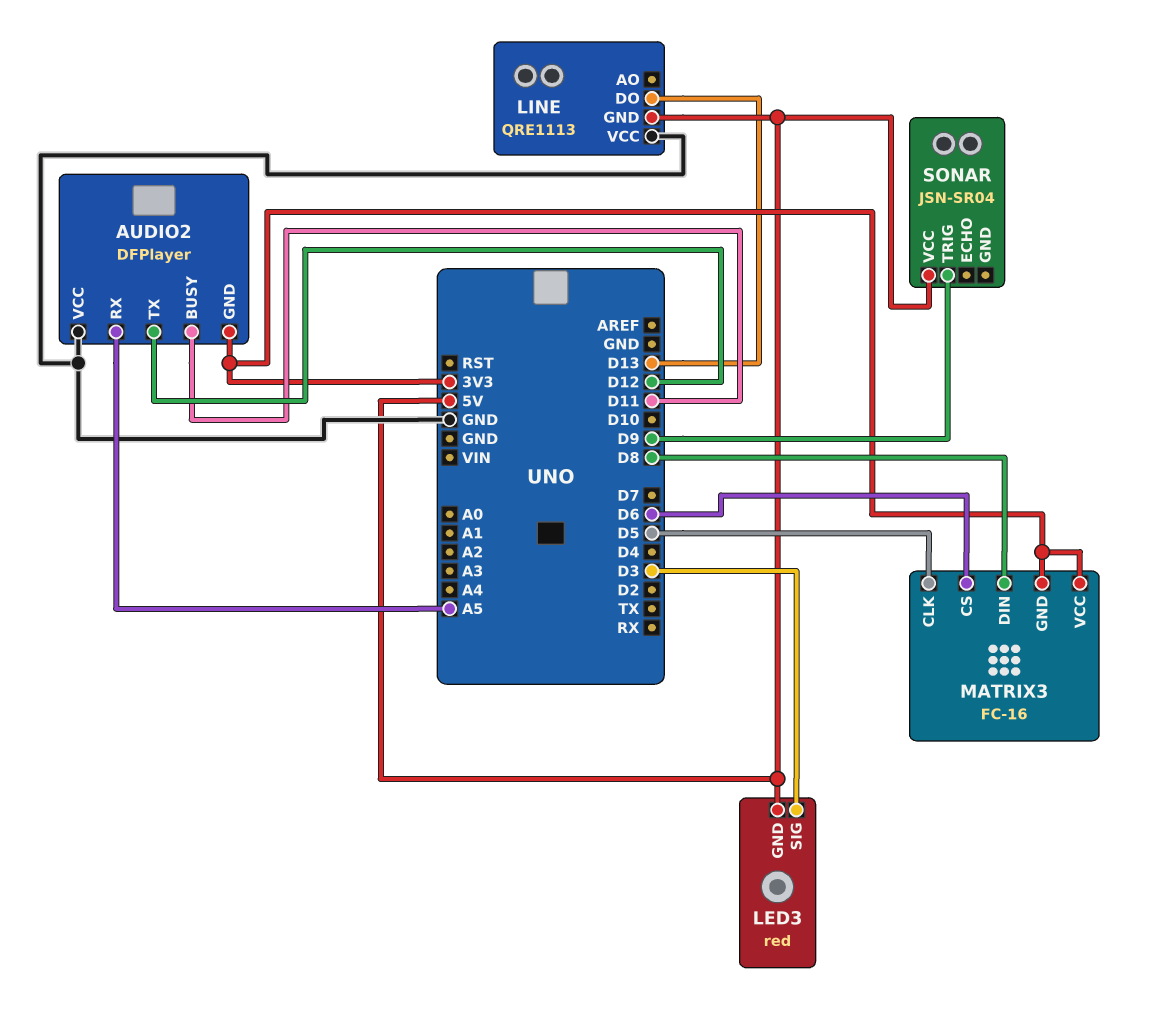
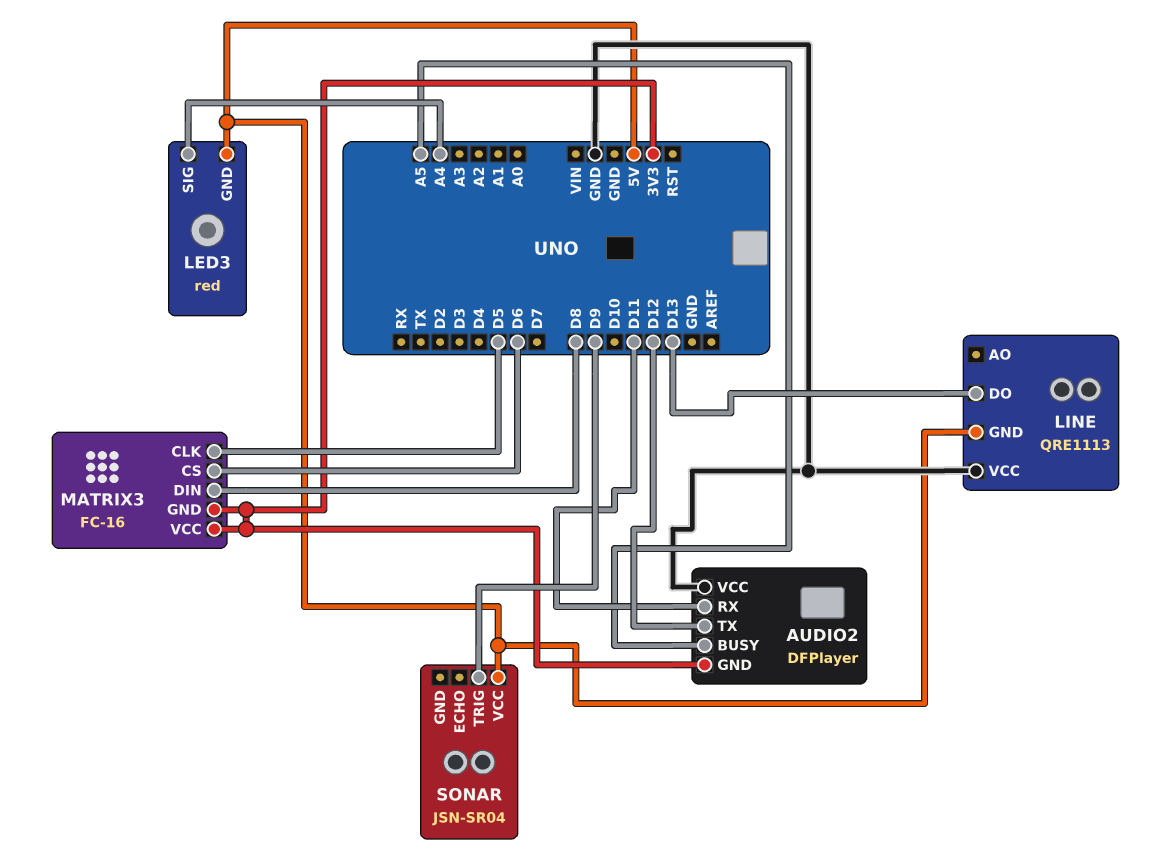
AUDIO2 pin BUSY: D11 -> A5
AUDIO2 pin RX: A5 -> D11
LED3 pin SIG: D3 -> A4

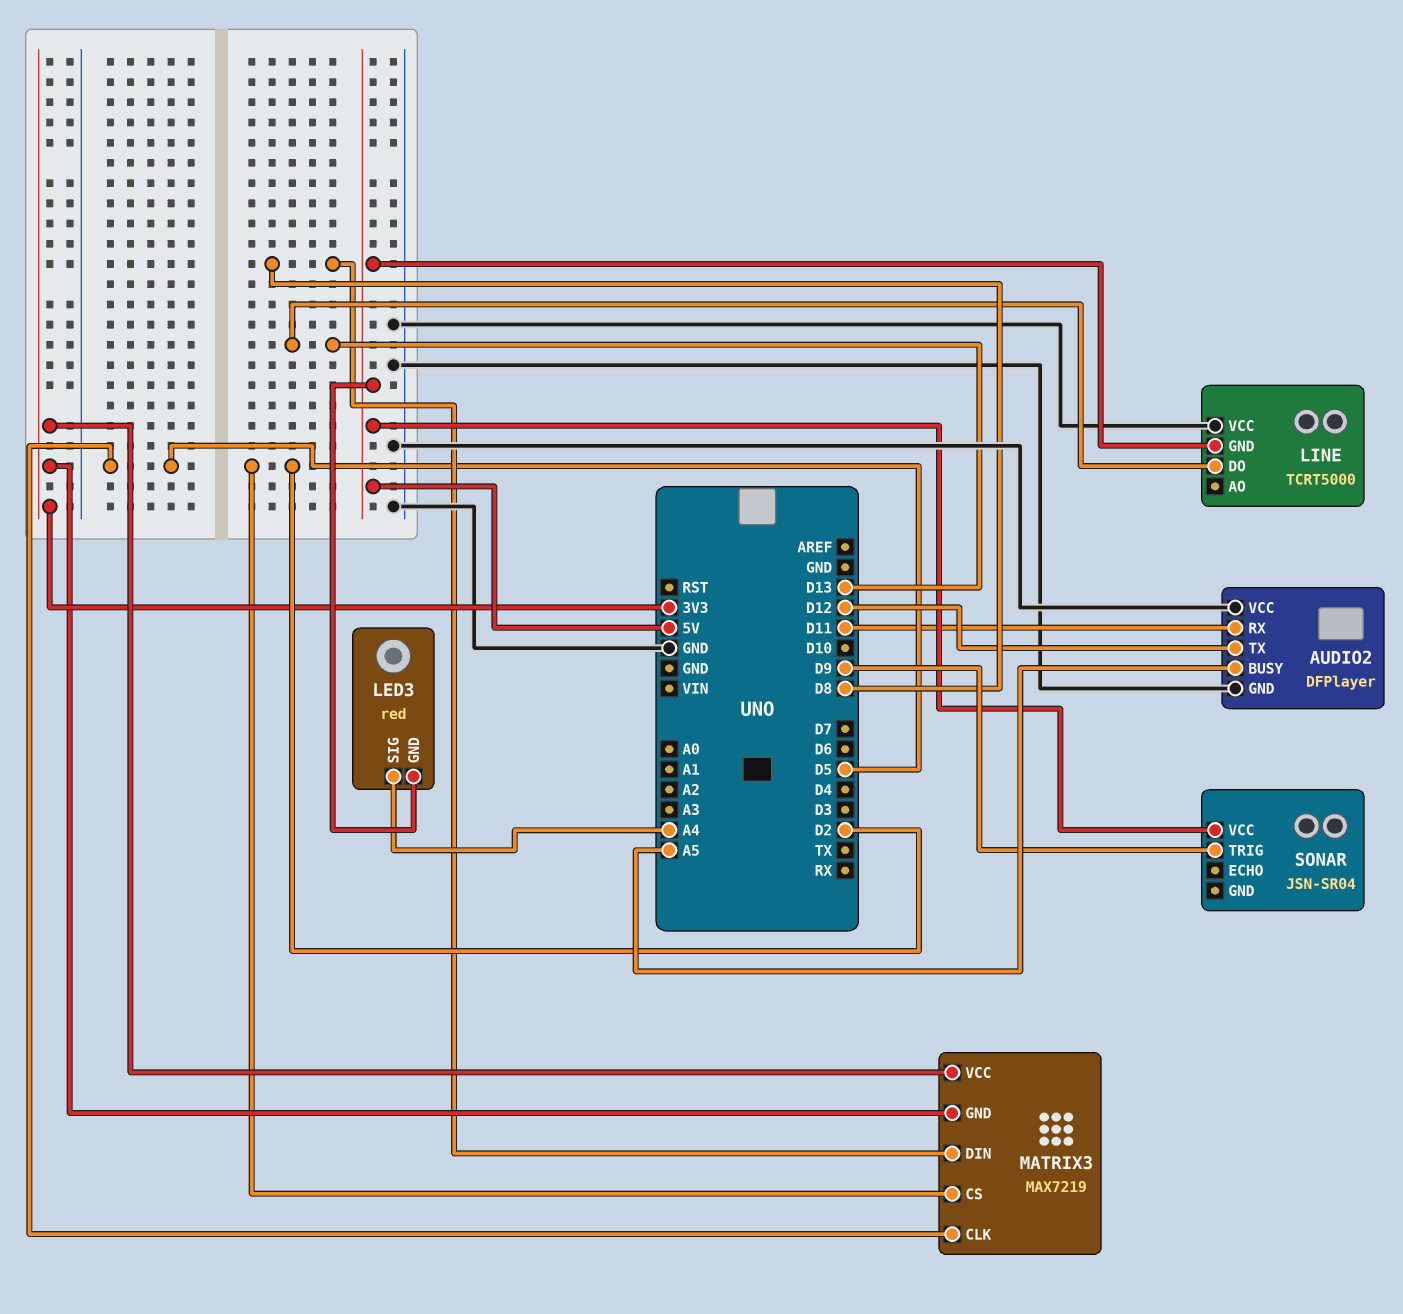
AUDIO2 pin GND: 3V3 -> GND
LINE: QRE1113 -> TCRT5000
MATRIX3: FC-16 -> MAX7219
MATRIX3 pin CS: D6 -> D2

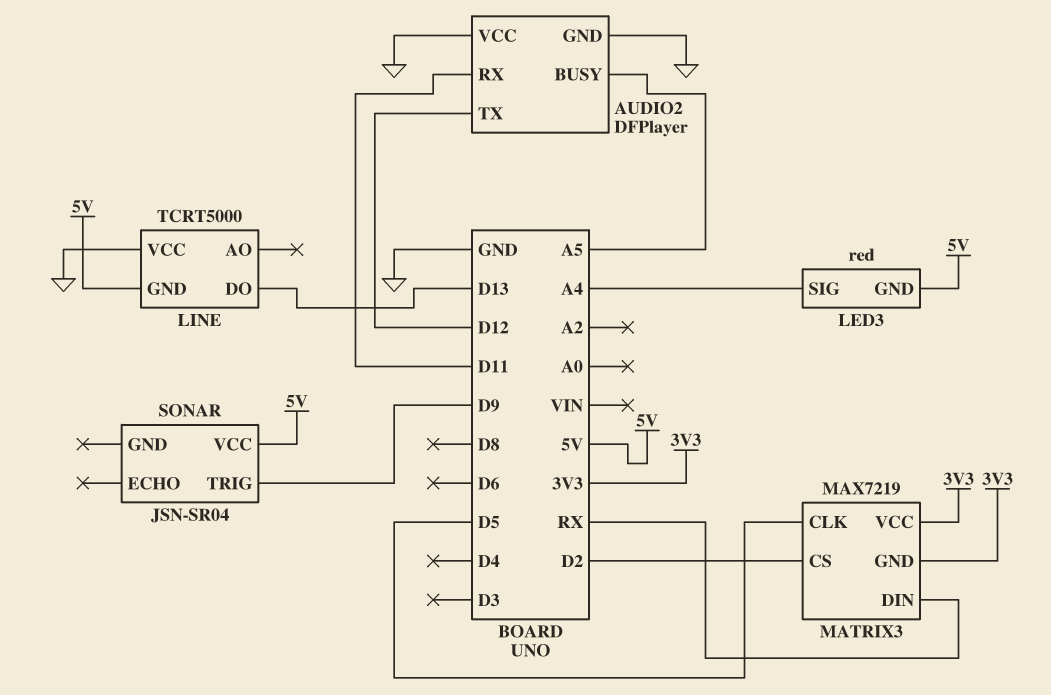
MATRIX3 pin DIN: D8 -> RX

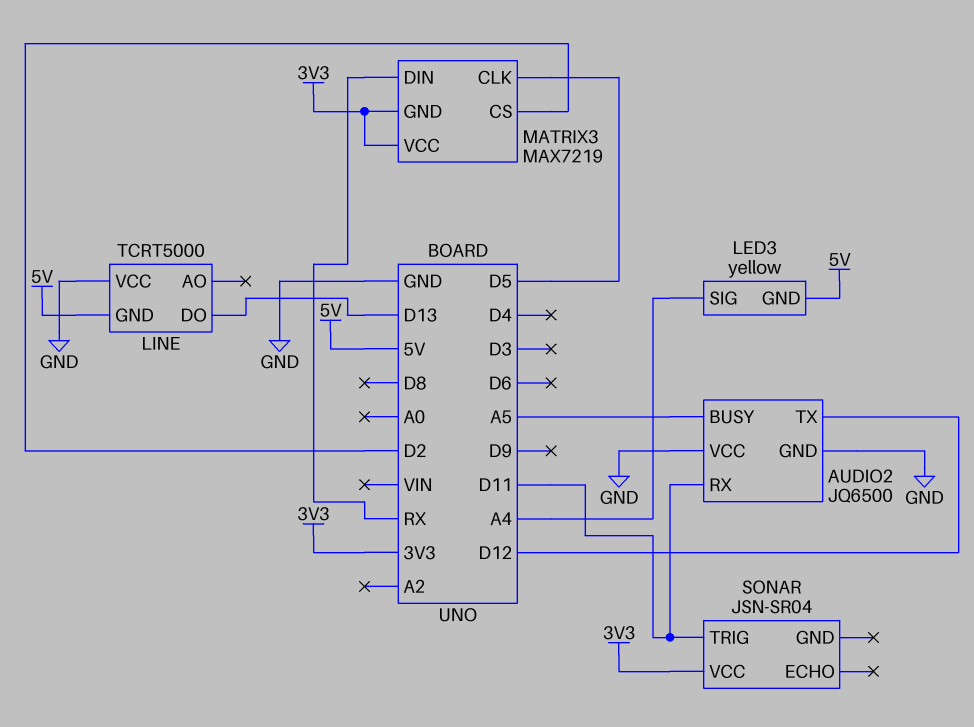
AUDIO2: DFPlayer -> JQ6500
LED3: red -> yellow
SONAR pin TRIG: D9 -> D11
SONAR pin VCC: 5V -> 3V3

